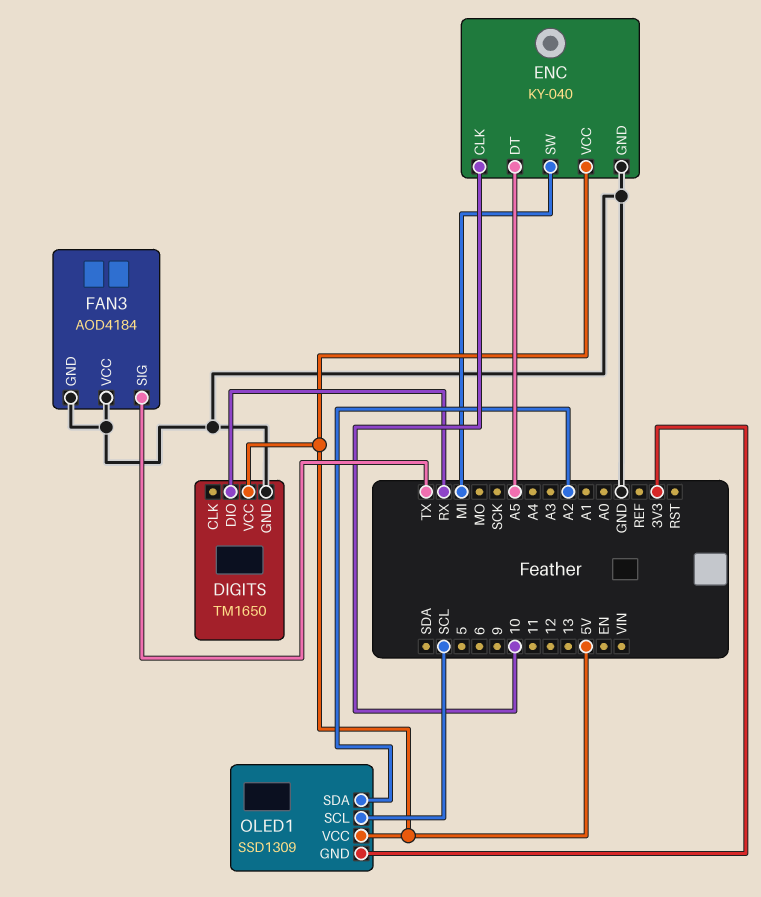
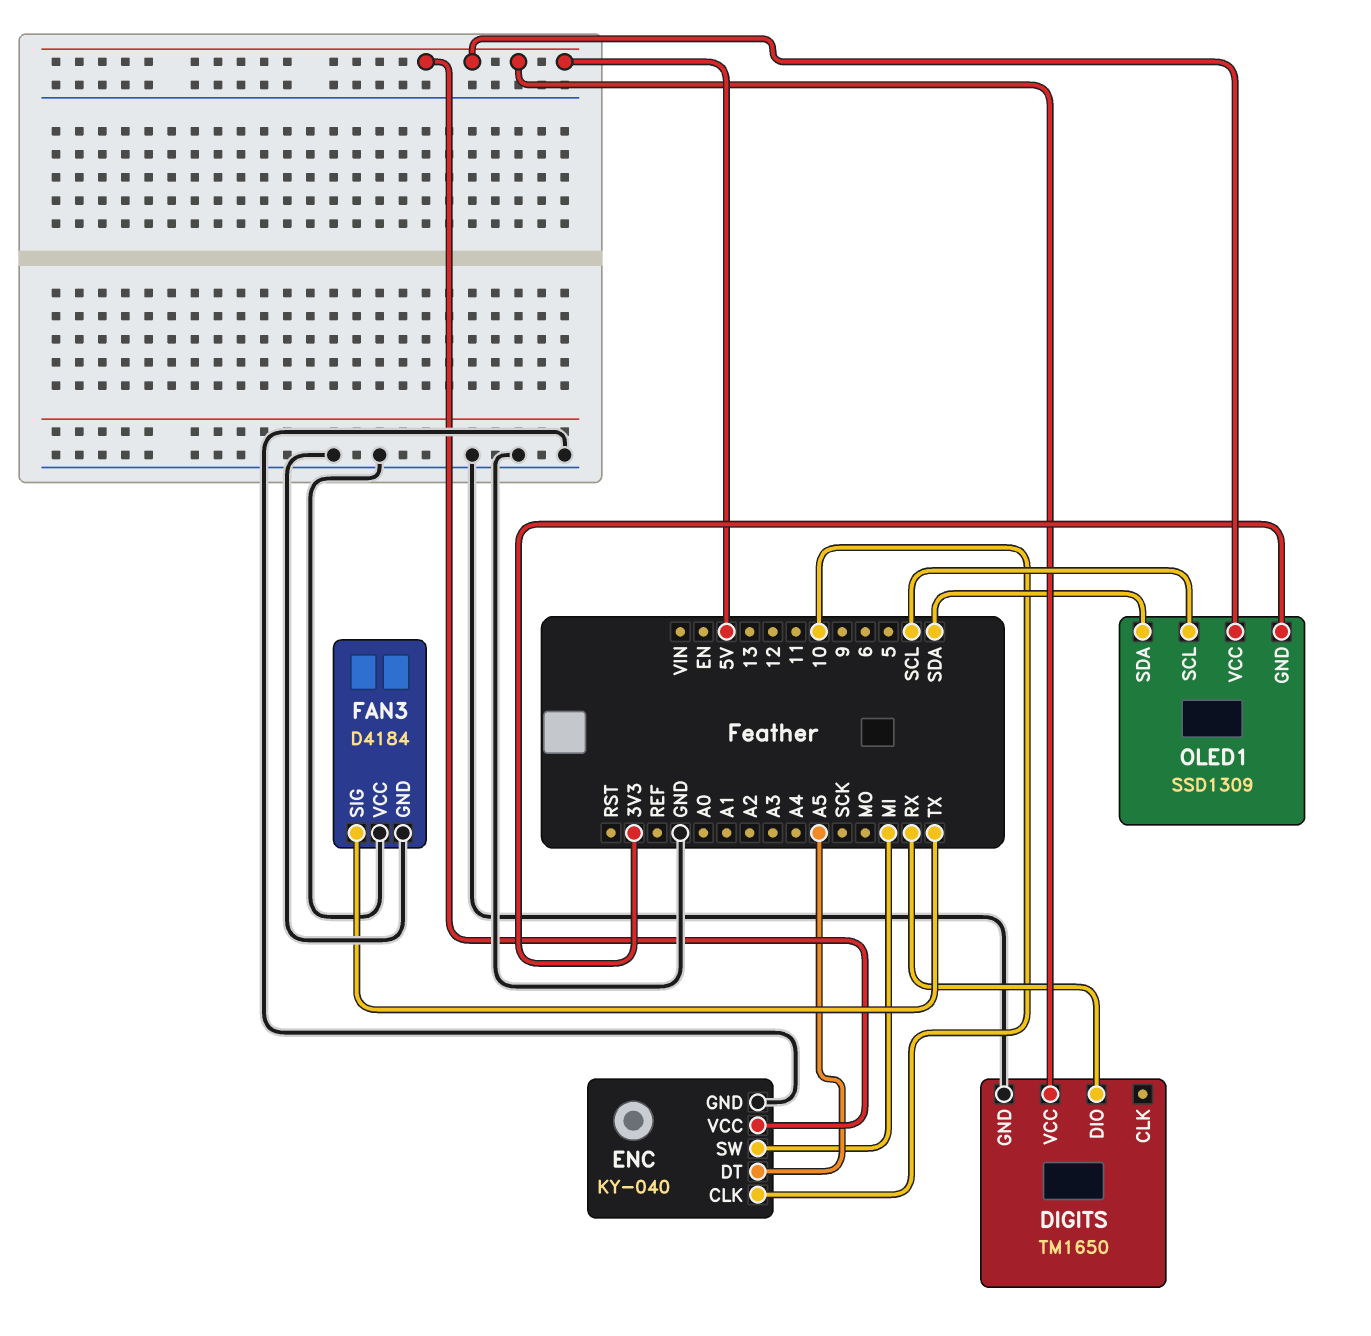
FAN3: AOD4184 -> D4184
OLED1 pin SDA: A2 -> SDA

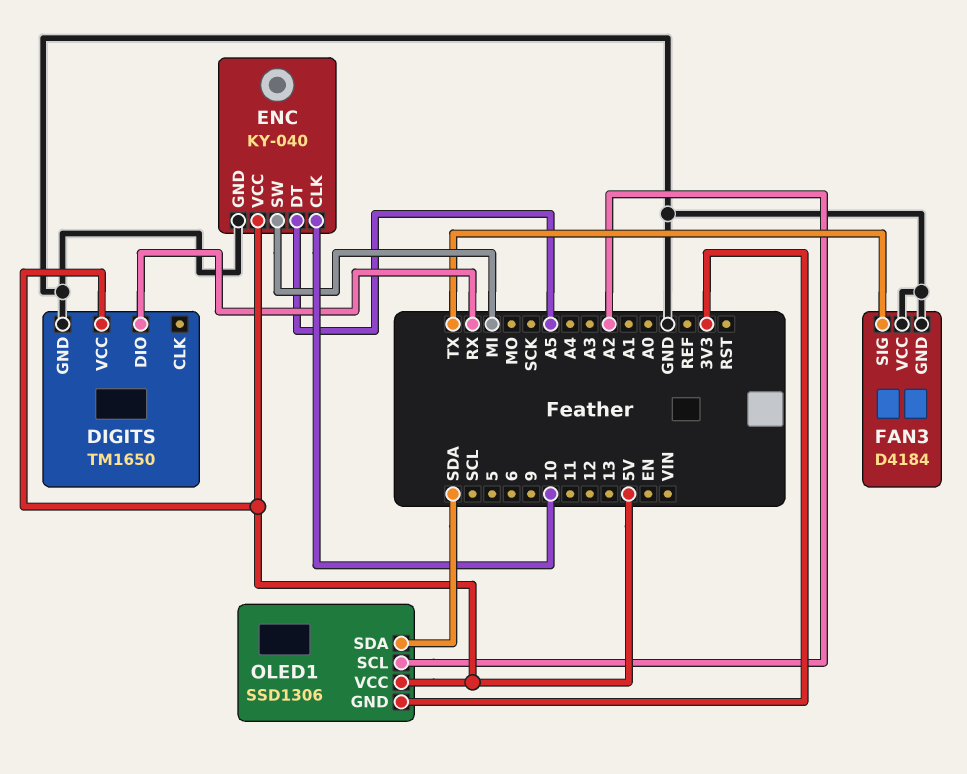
OLED1: SSD1309 -> SSD1306
OLED1 pin SCL: SCL -> A2

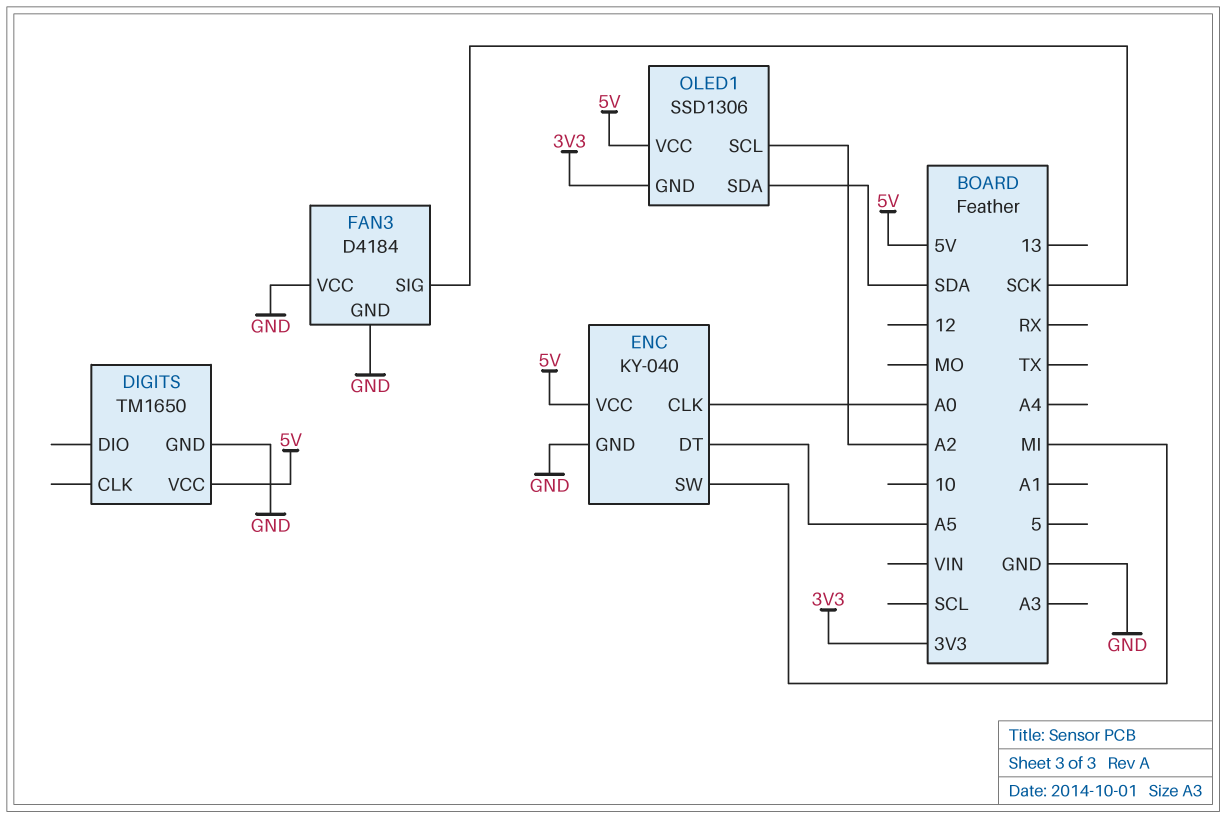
DIGITS pin DIO: RX -> none
ENC pin CLK: 10 -> A0
FAN3 pin SIG: TX -> SCK

